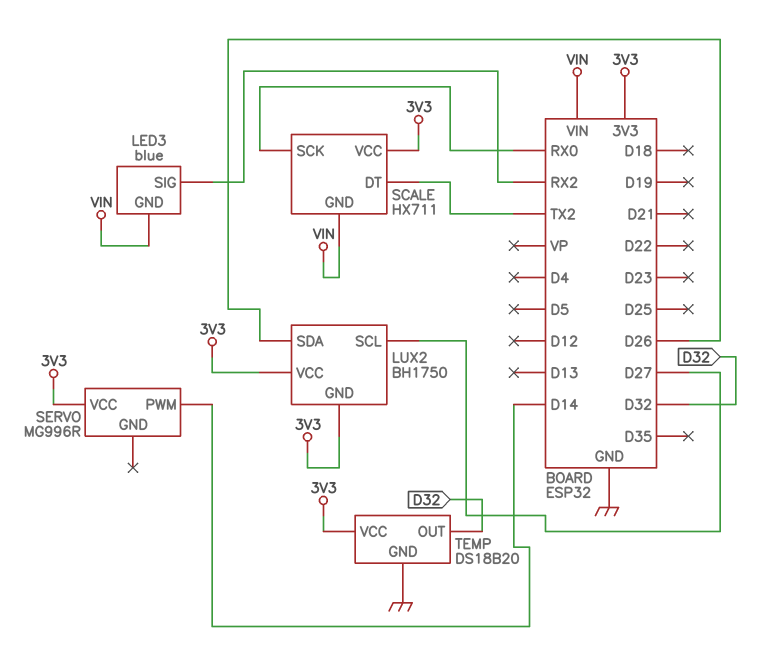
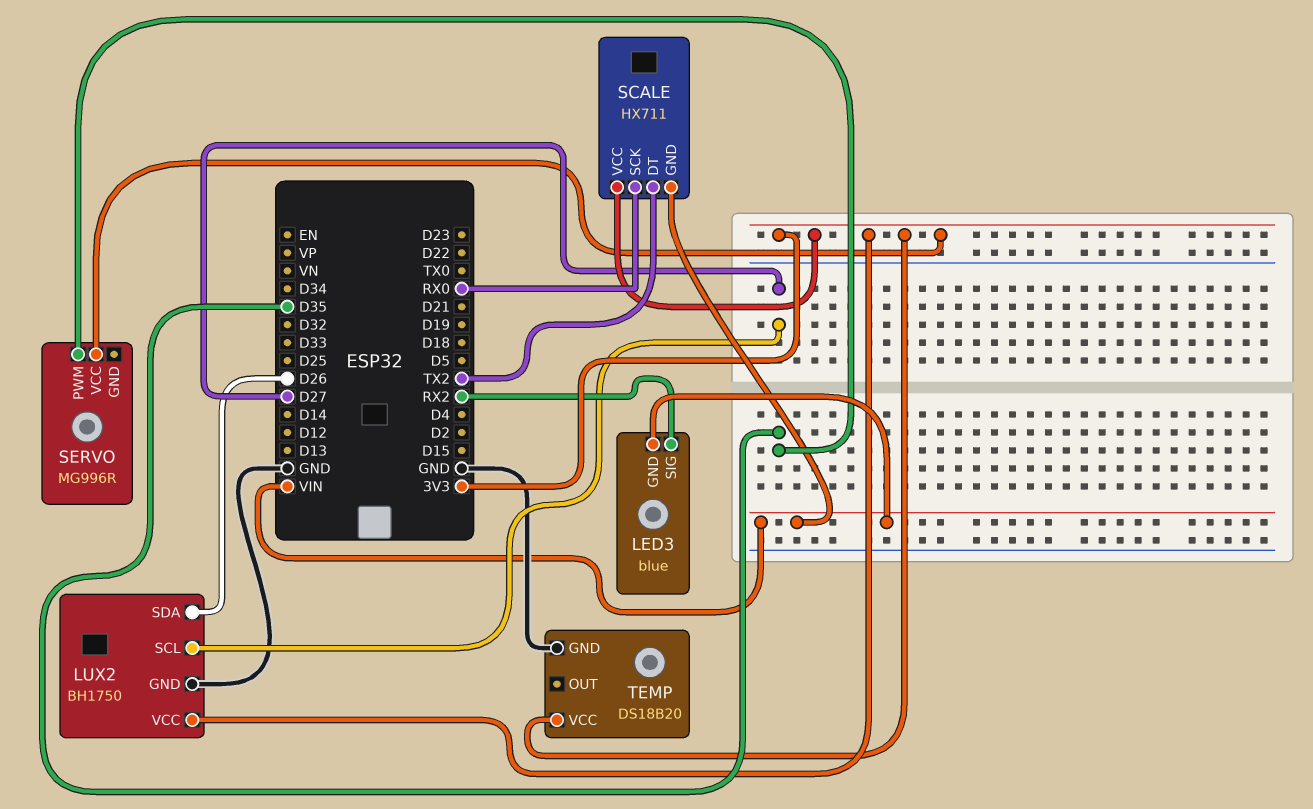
LUX2 pin GND: 3V3 -> GND
SERVO pin PWM: D14 -> D35
TEMP pin OUT: D32 -> none

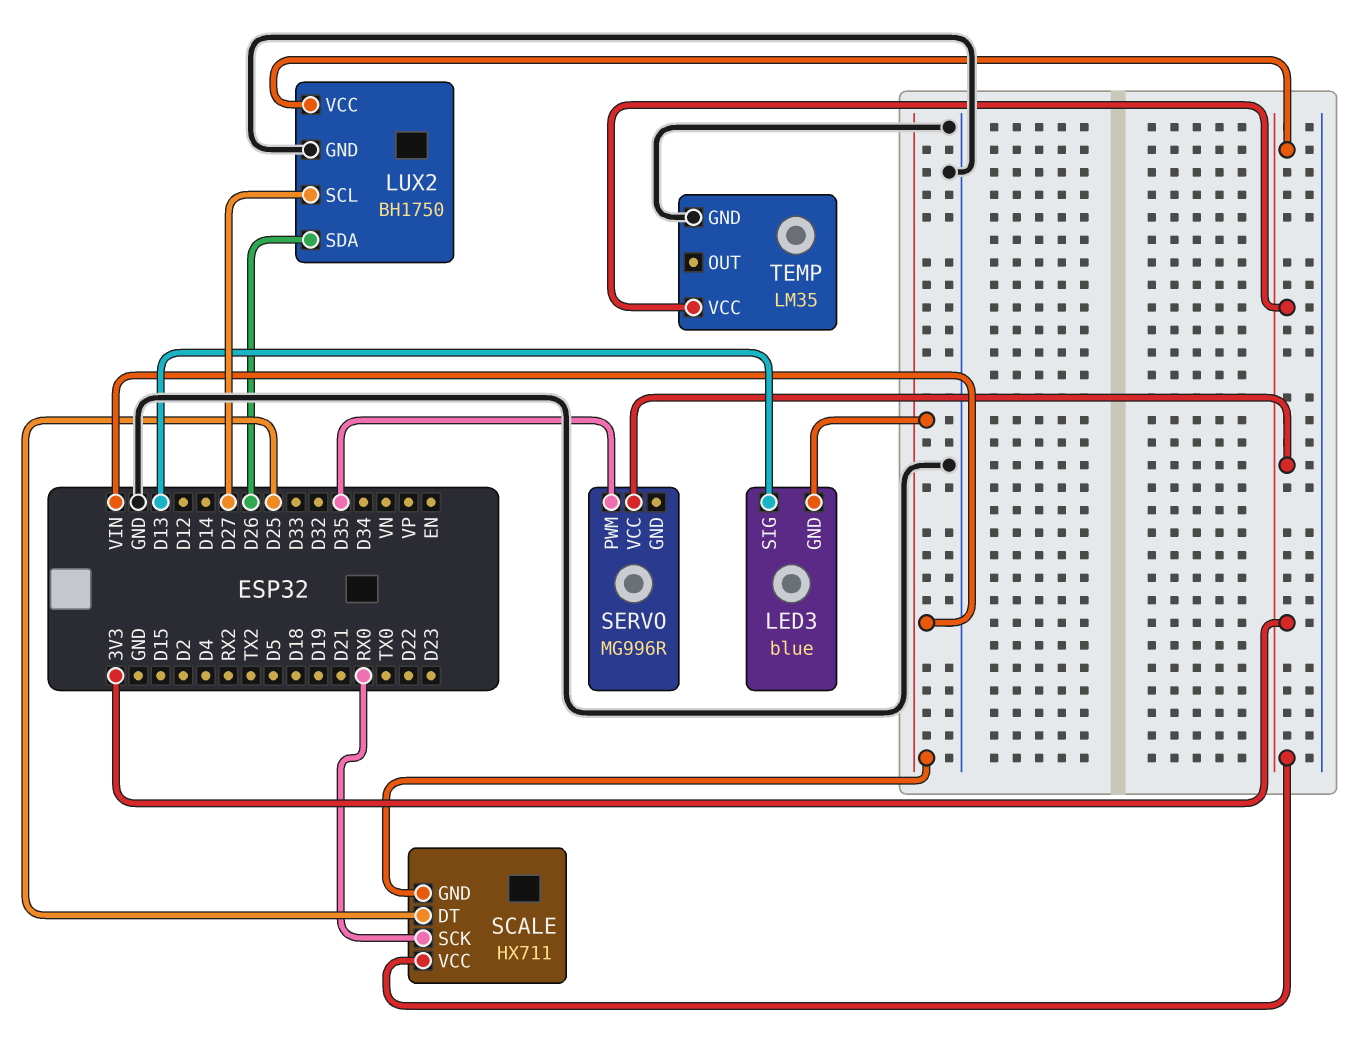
LED3 pin SIG: RX2 -> D13
SCALE pin DT: TX2 -> D25
TEMP: DS18B20 -> LM35

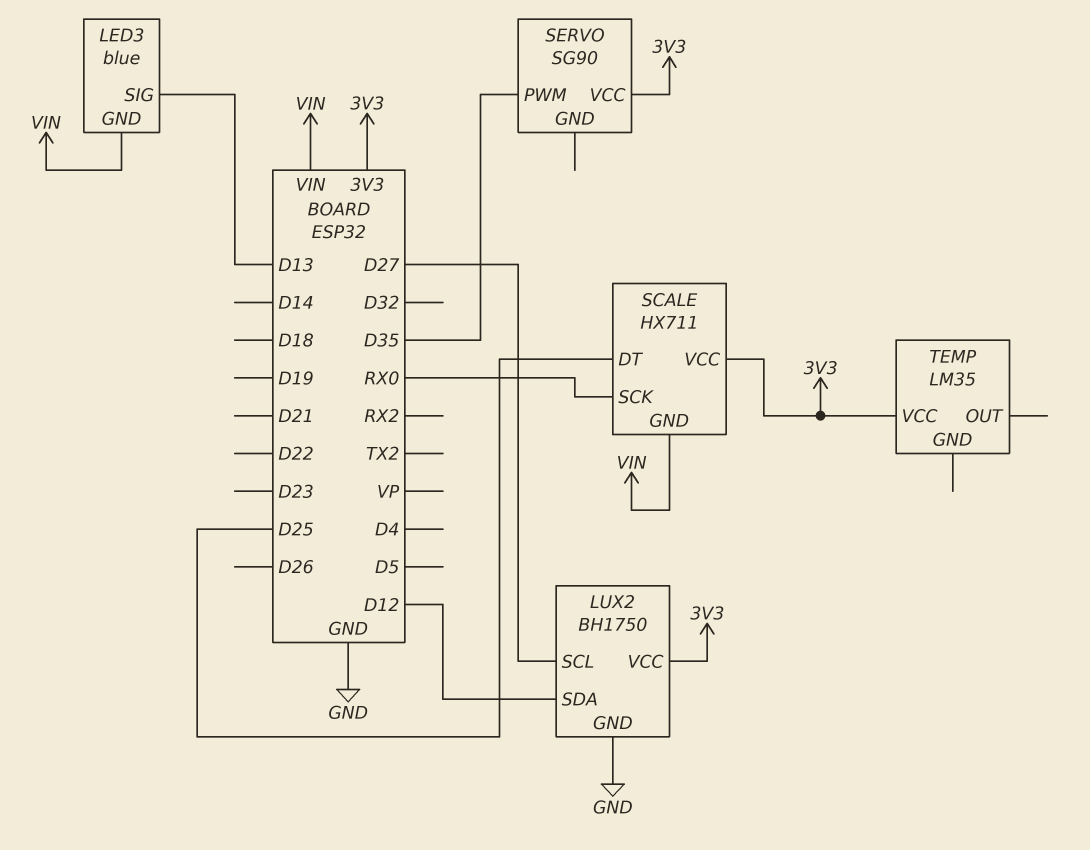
LUX2 pin SDA: D26 -> D12
SERVO: MG996R -> SG90
TEMP pin GND: GND -> none

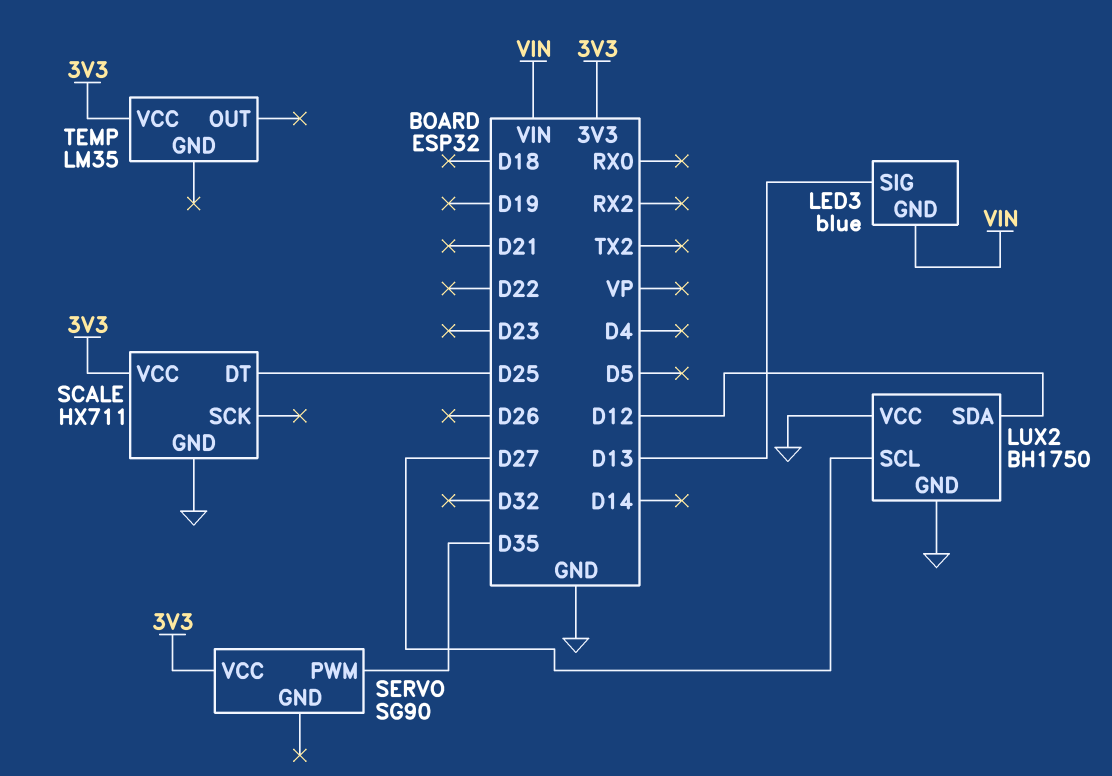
LUX2 pin VCC: 3V3 -> GND
SCALE pin GND: VIN -> GND
SCALE pin SCK: RX0 -> none

